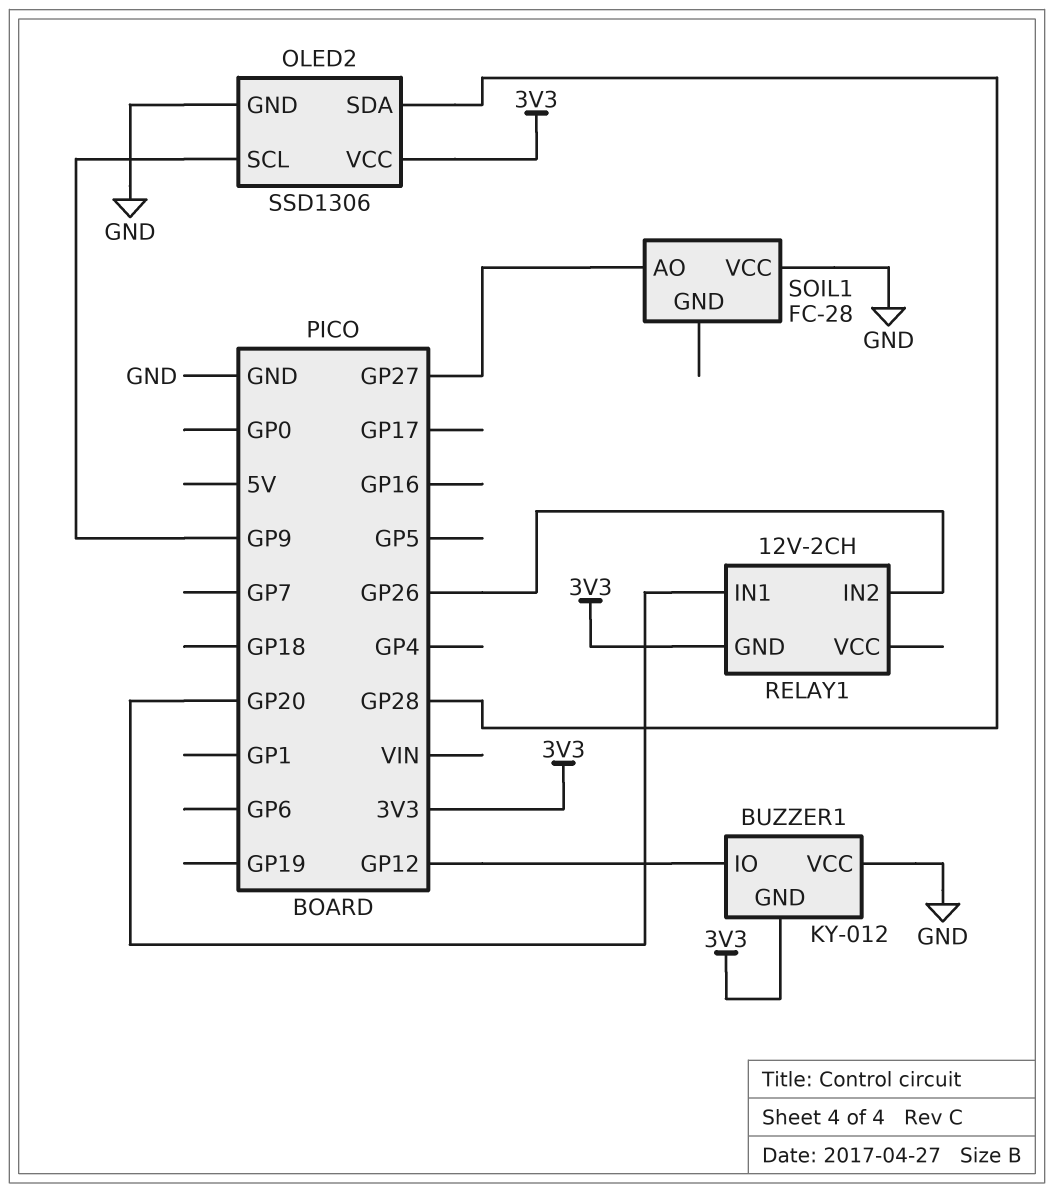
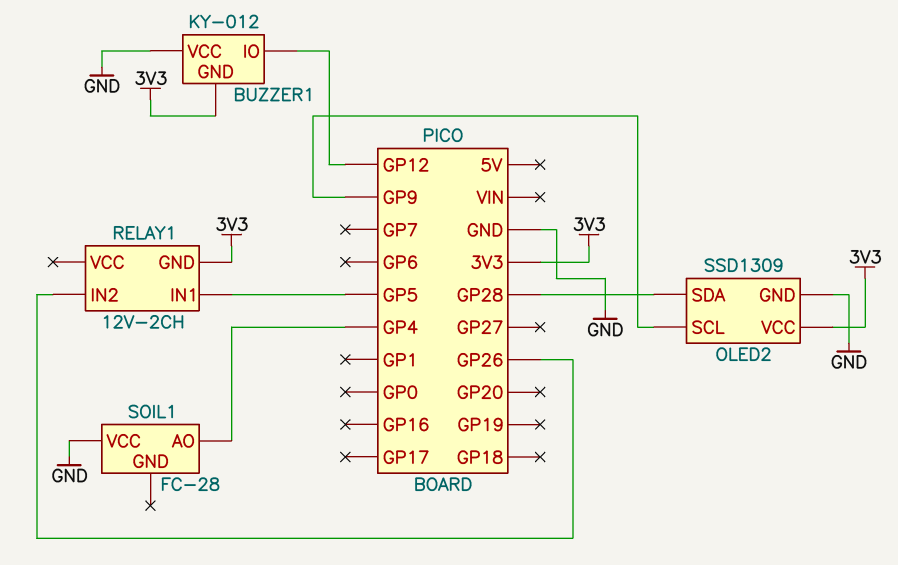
OLED2: SSD1306 -> SSD1309
RELAY1 pin IN1: GP20 -> GP5
SOIL1 pin AO: GP27 -> GP4

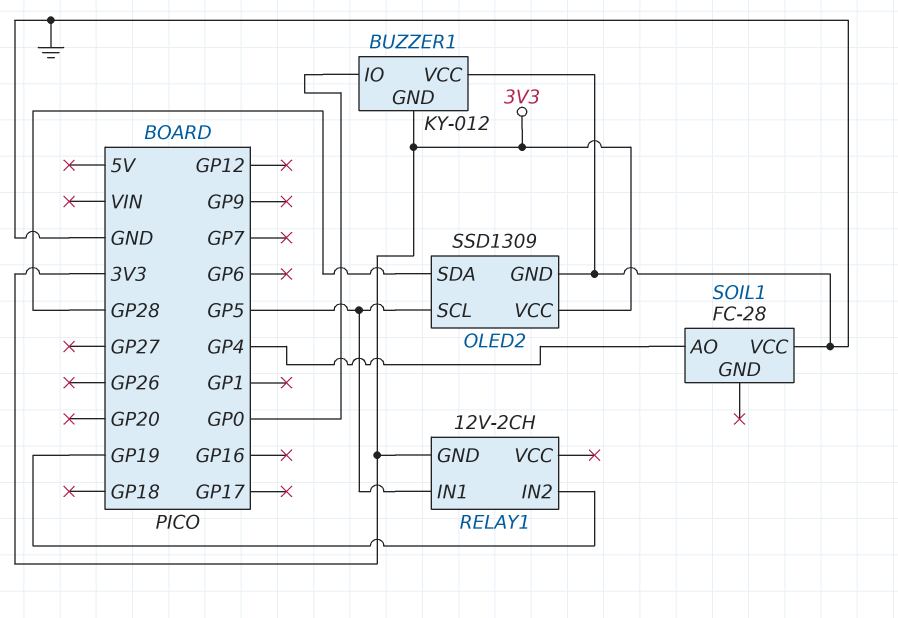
BUZZER1 pin IO: GP12 -> GP0
OLED2 pin SCL: GP9 -> GP5
RELAY1 pin IN2: GP26 -> GP19

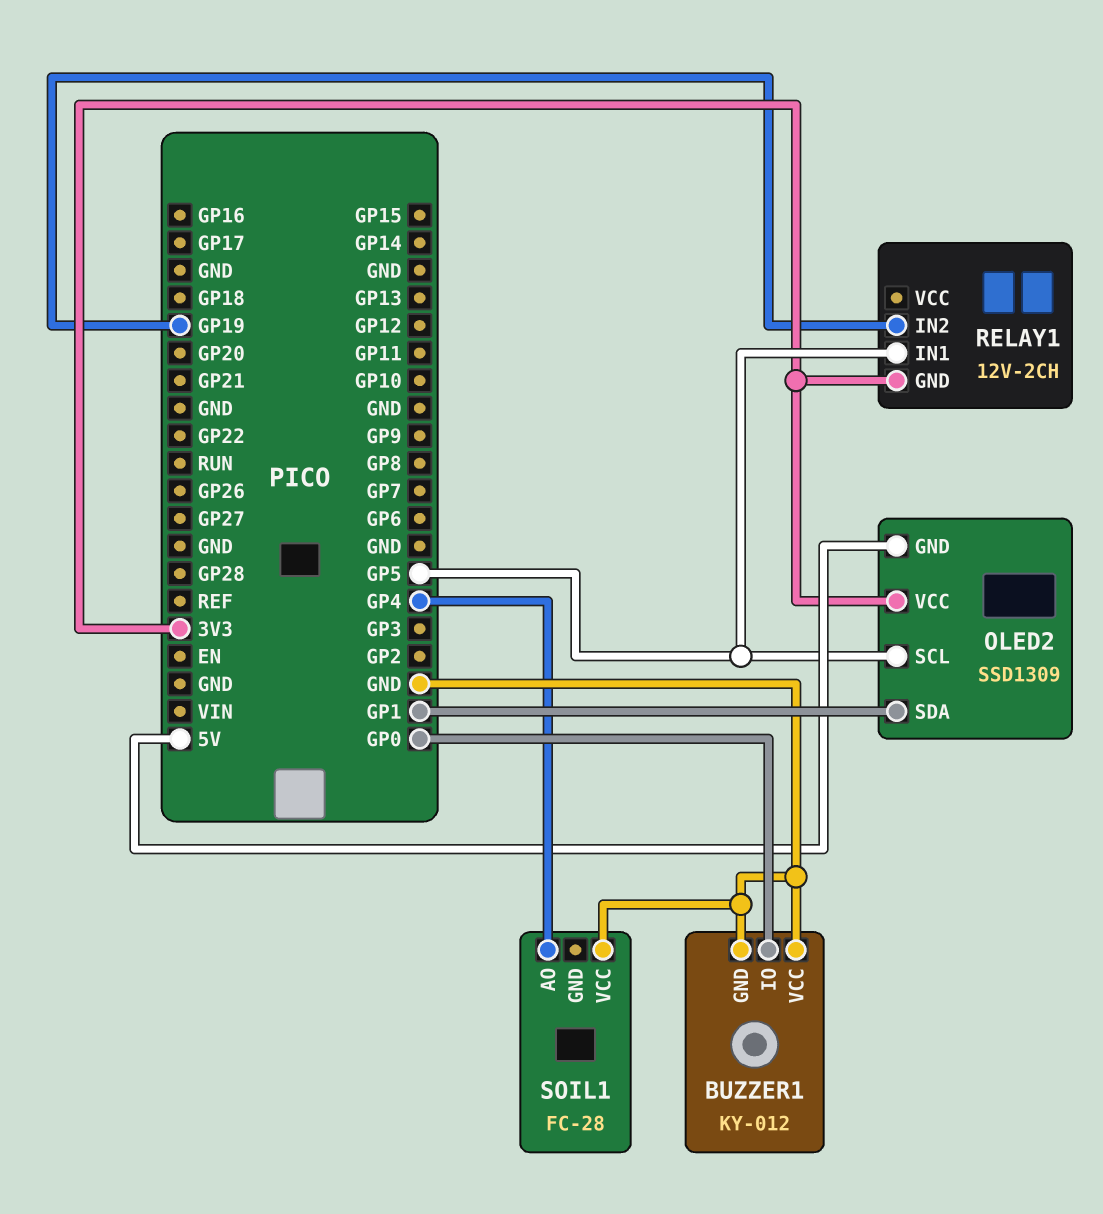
BUZZER1 pin GND: 3V3 -> GND
OLED2 pin GND: GND -> 5V
OLED2 pin SDA: GP28 -> GP1

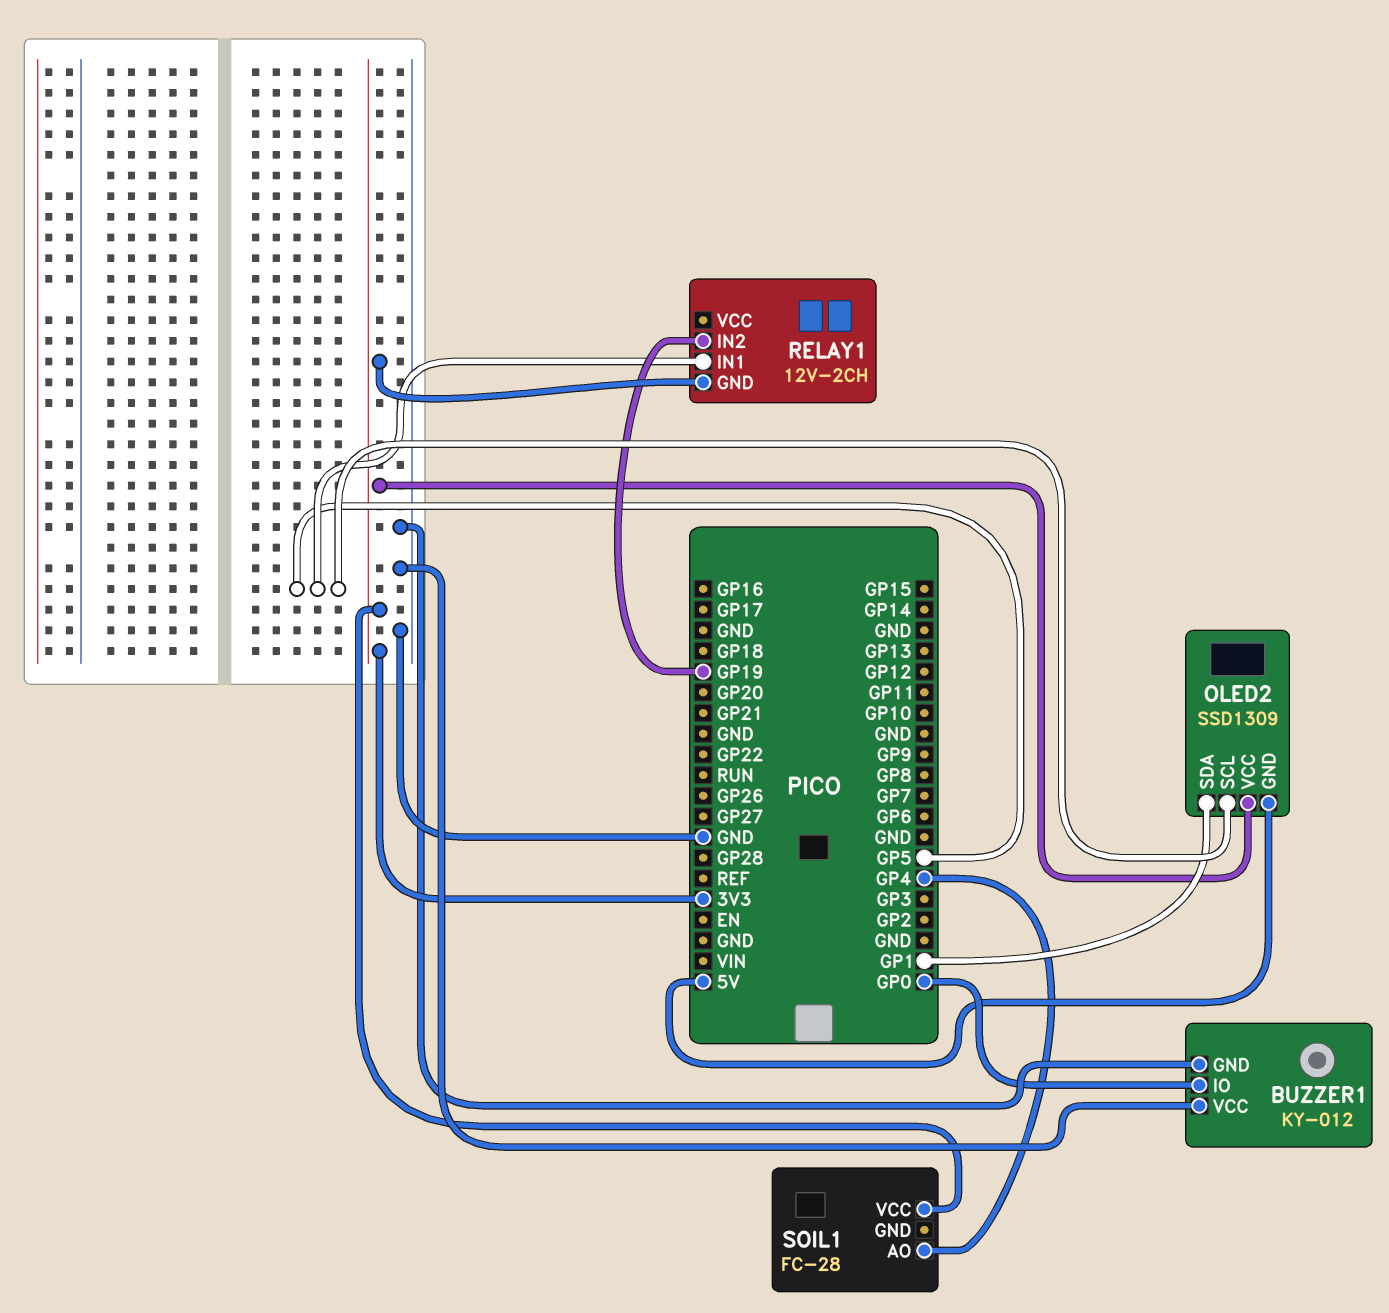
SOIL1 pin VCC: GND -> 3V3

